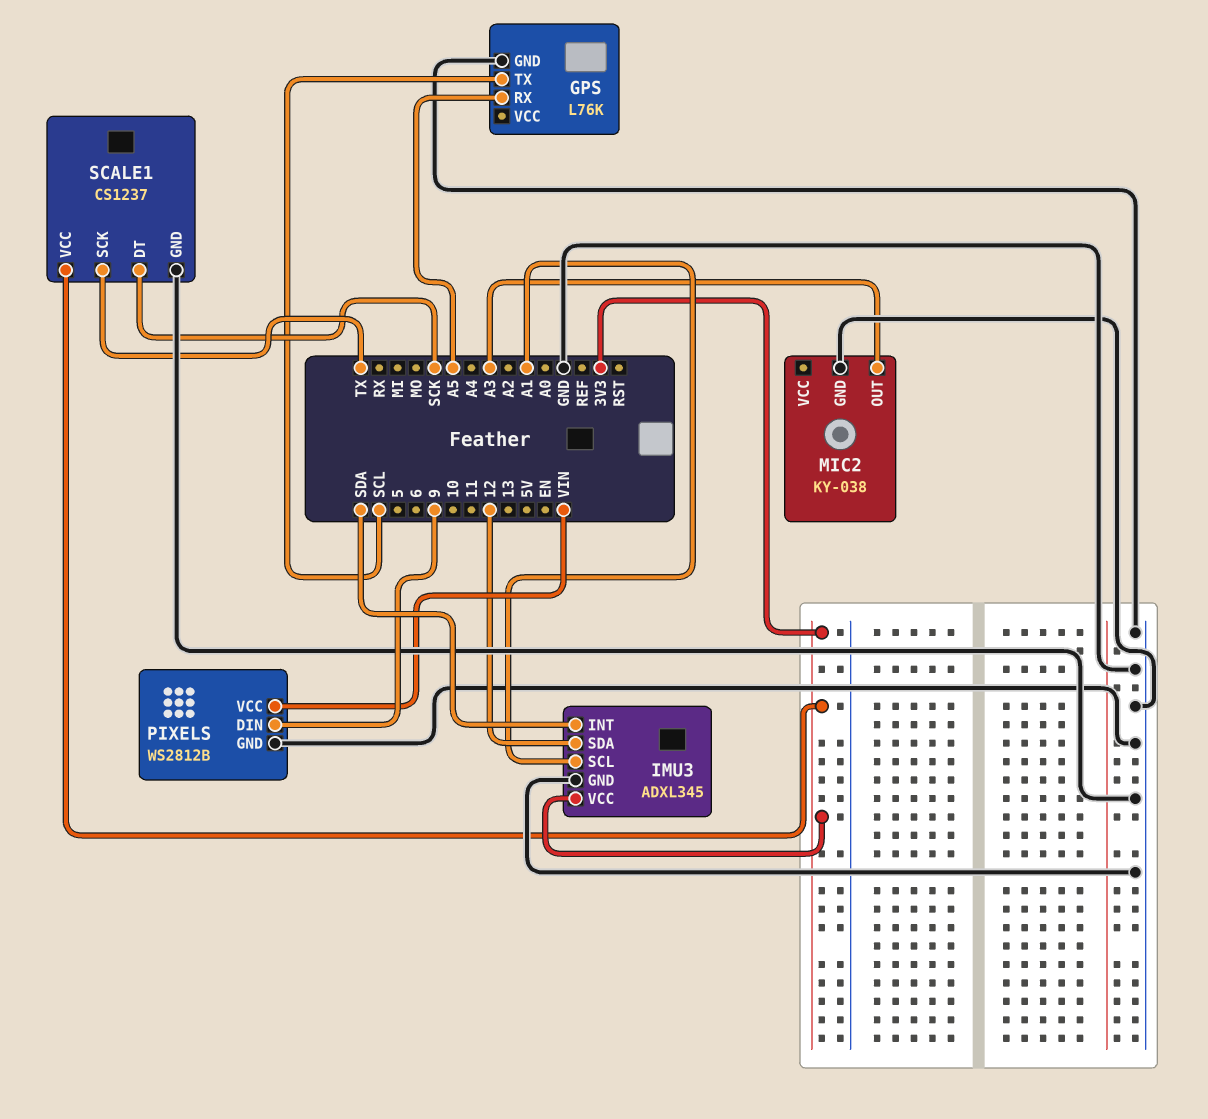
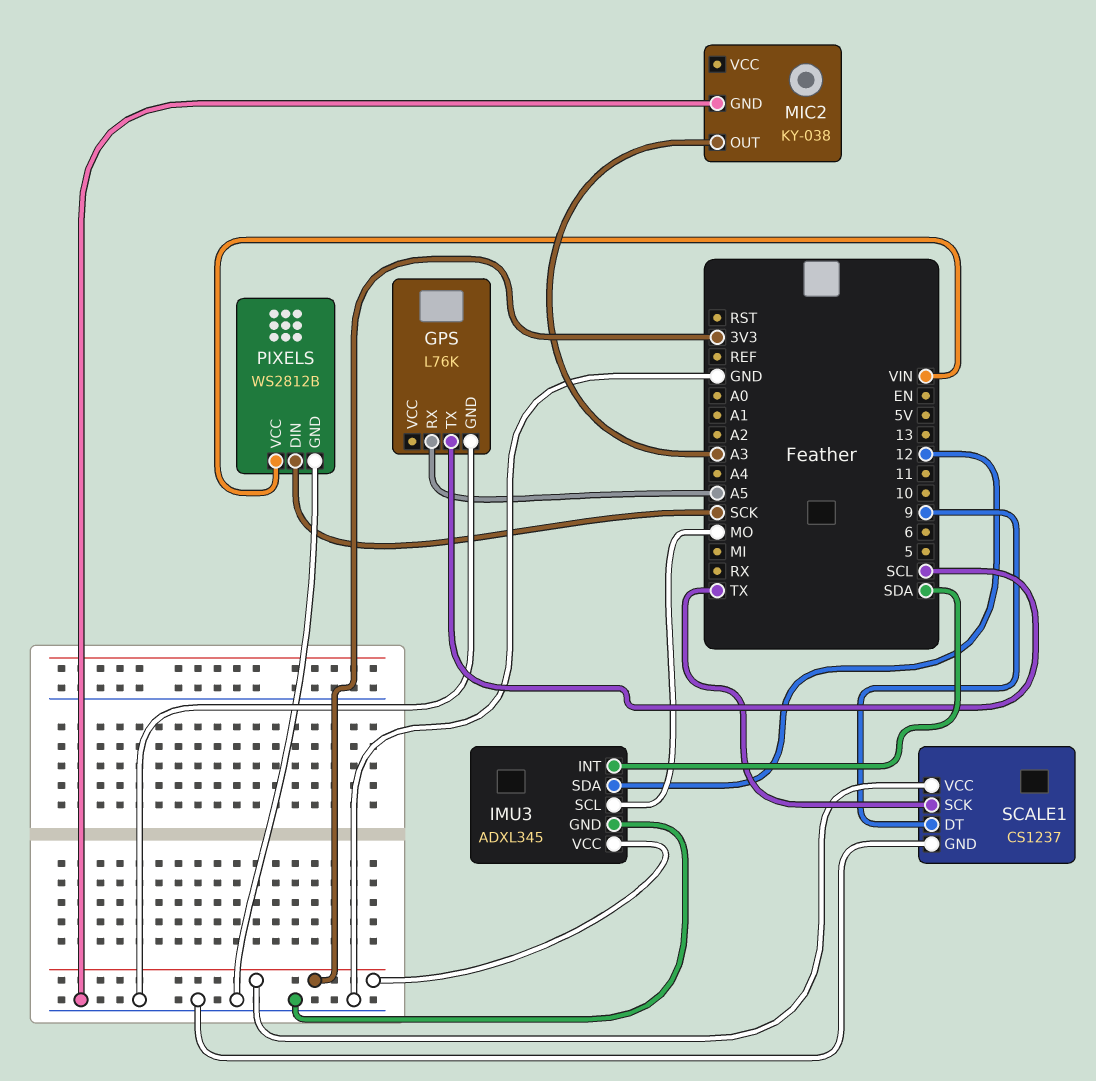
IMU3 pin SCL: A1 -> MO
PIXELS pin DIN: 9 -> SCK
SCALE1 pin DT: SCK -> 9

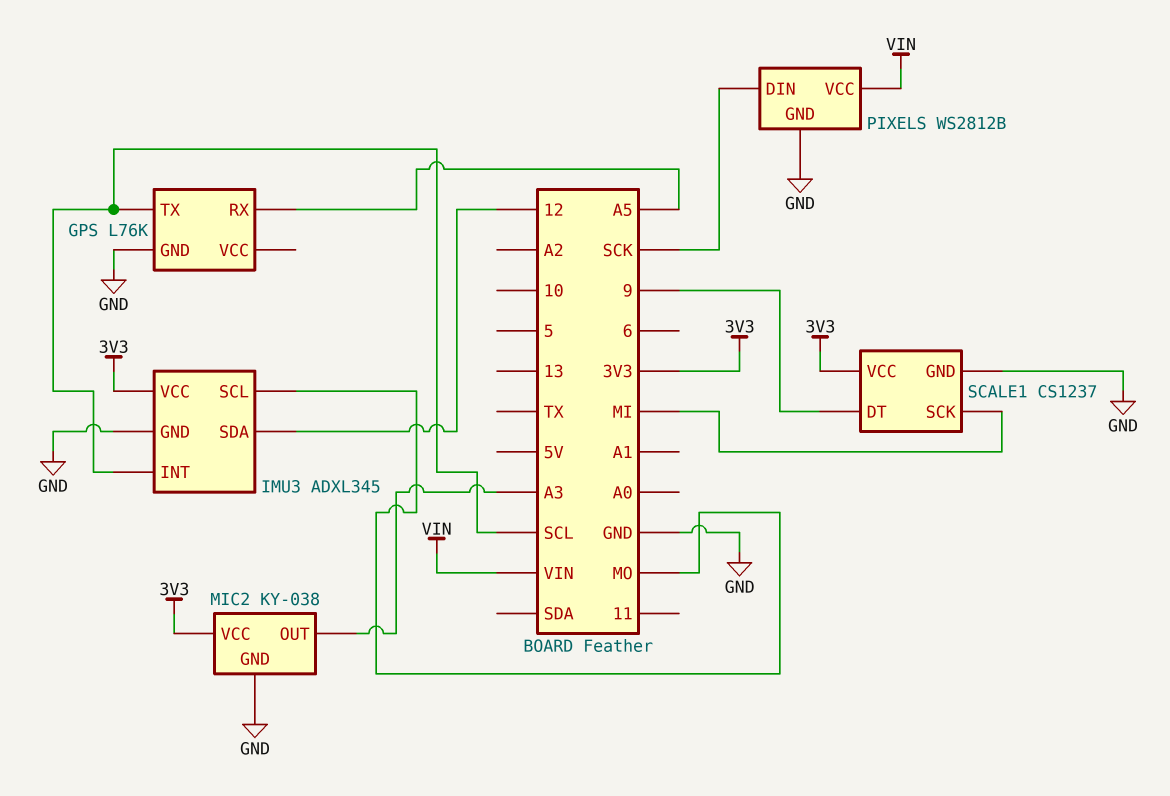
IMU3 pin INT: SDA -> SCL
MIC2 pin VCC: none -> 3V3
SCALE1 pin SCK: TX -> MI

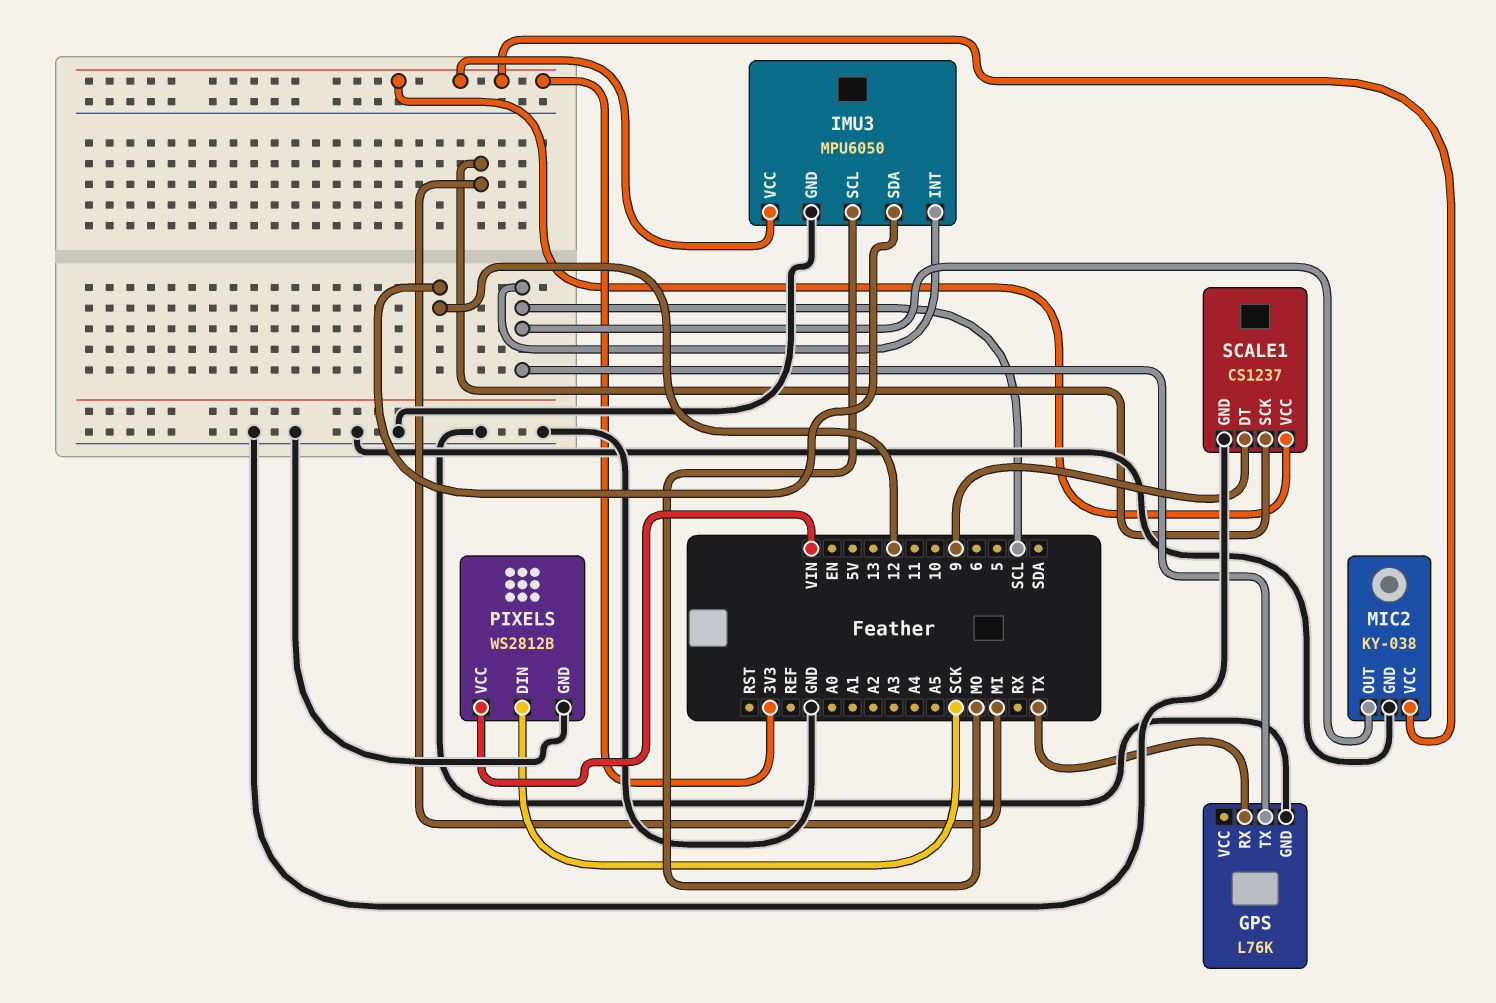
GPS pin RX: A5 -> TX
IMU3: ADXL345 -> MPU6050
MIC2 pin OUT: A3 -> SCL

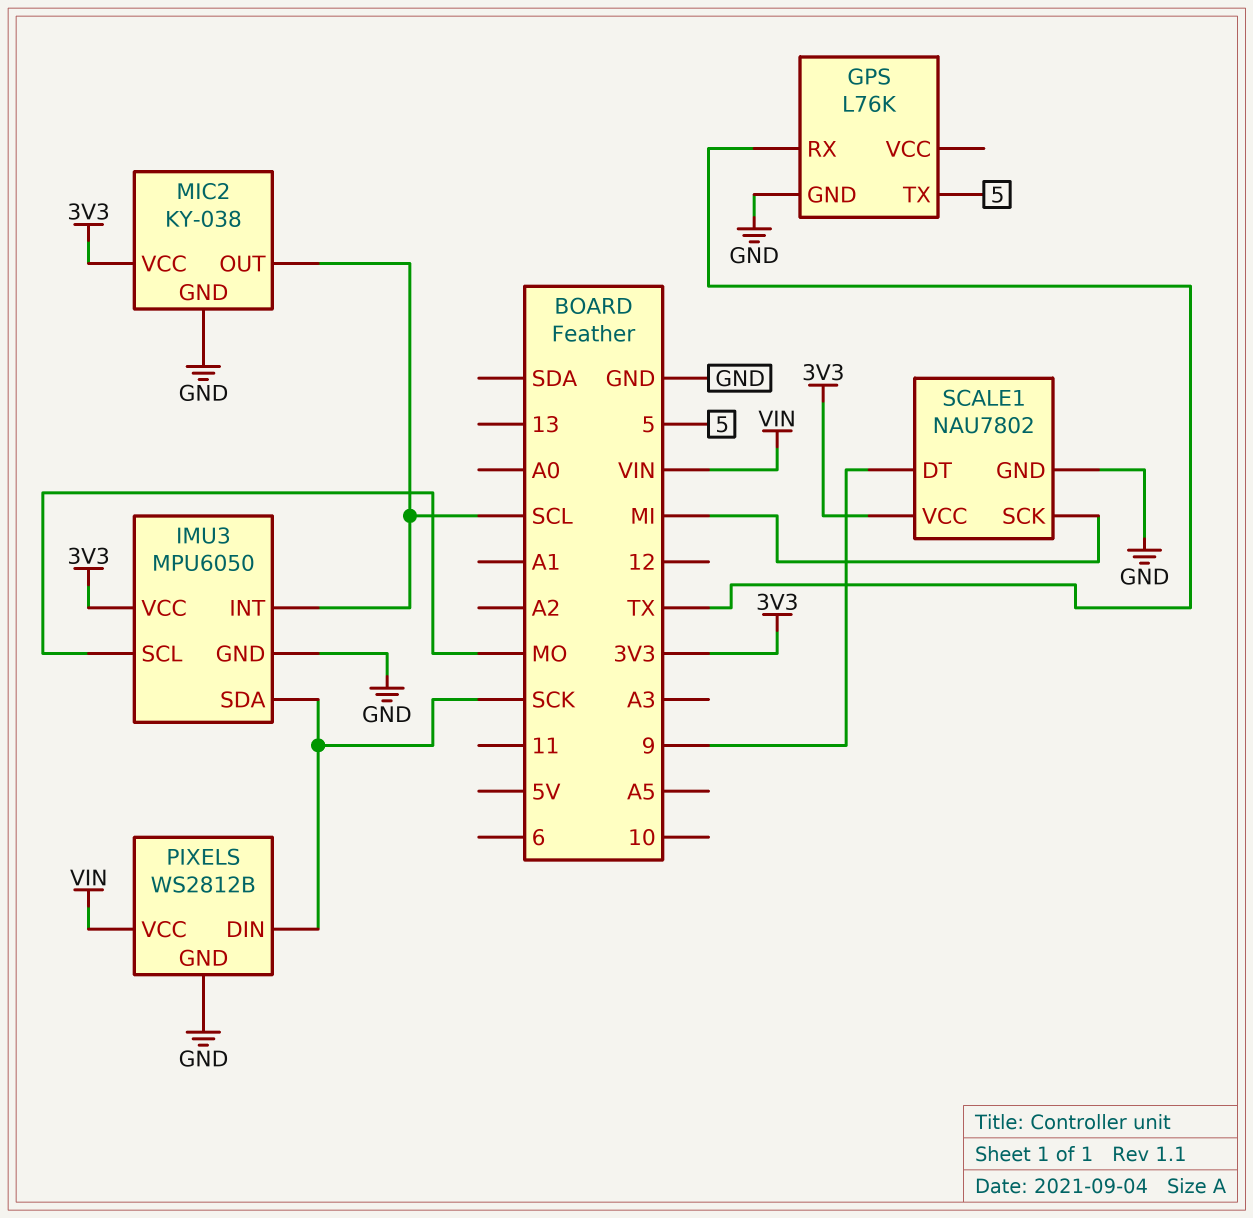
GPS pin TX: SCL -> 5
IMU3 pin SDA: 12 -> SCK
SCALE1: CS1237 -> NAU7802

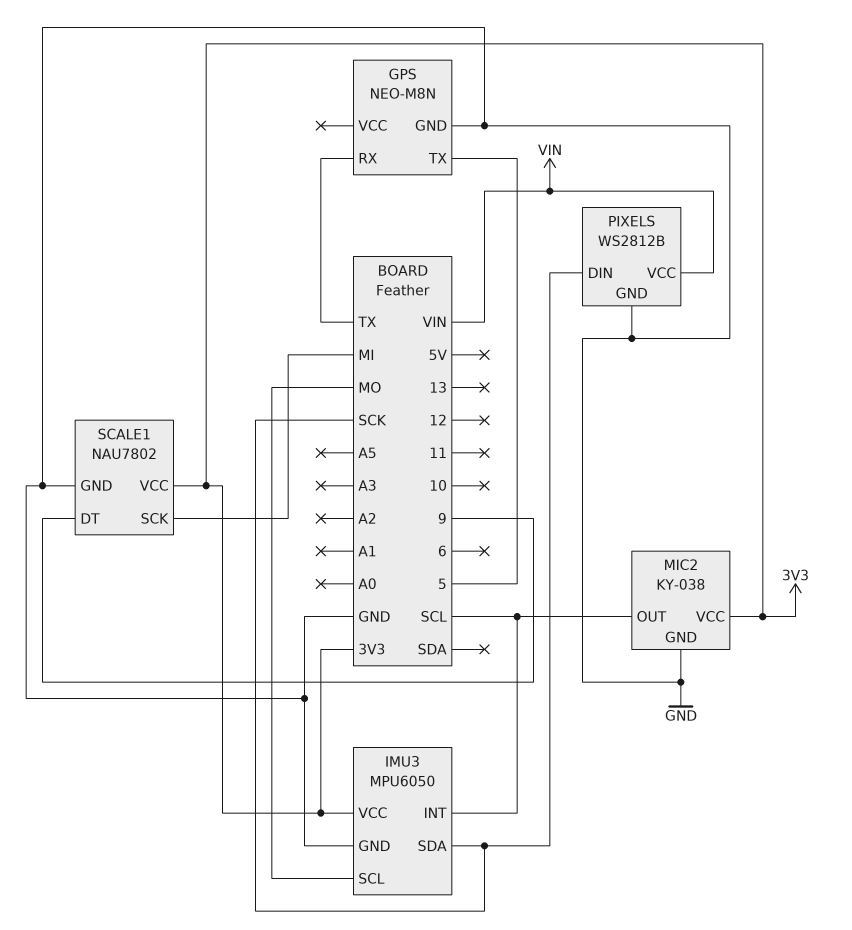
GPS: L76K -> NEO-M8N

